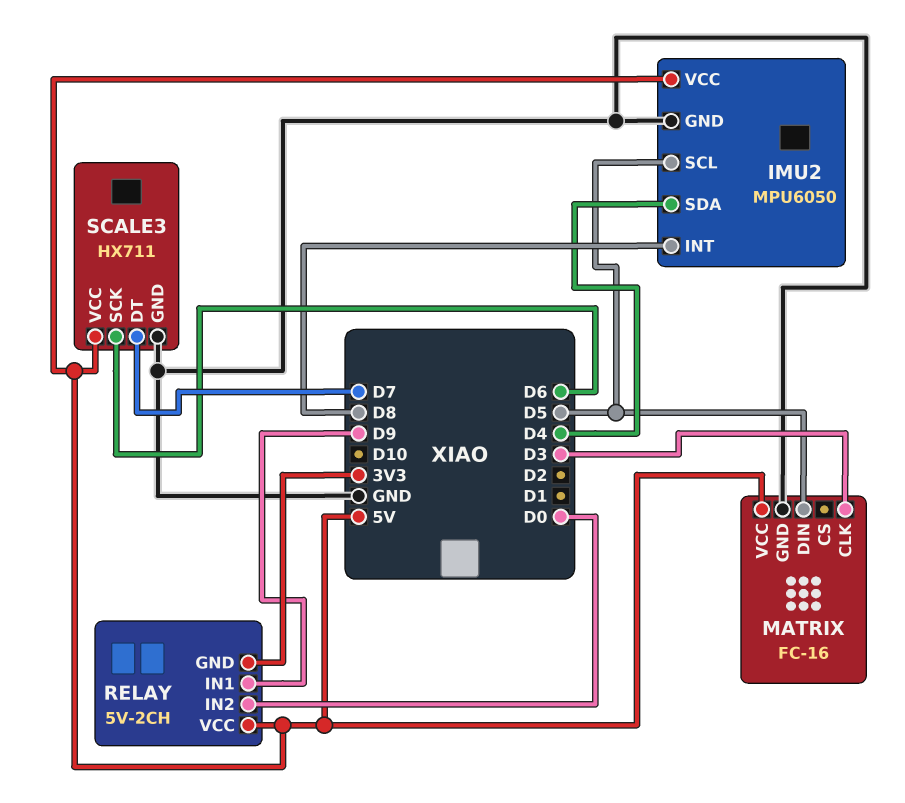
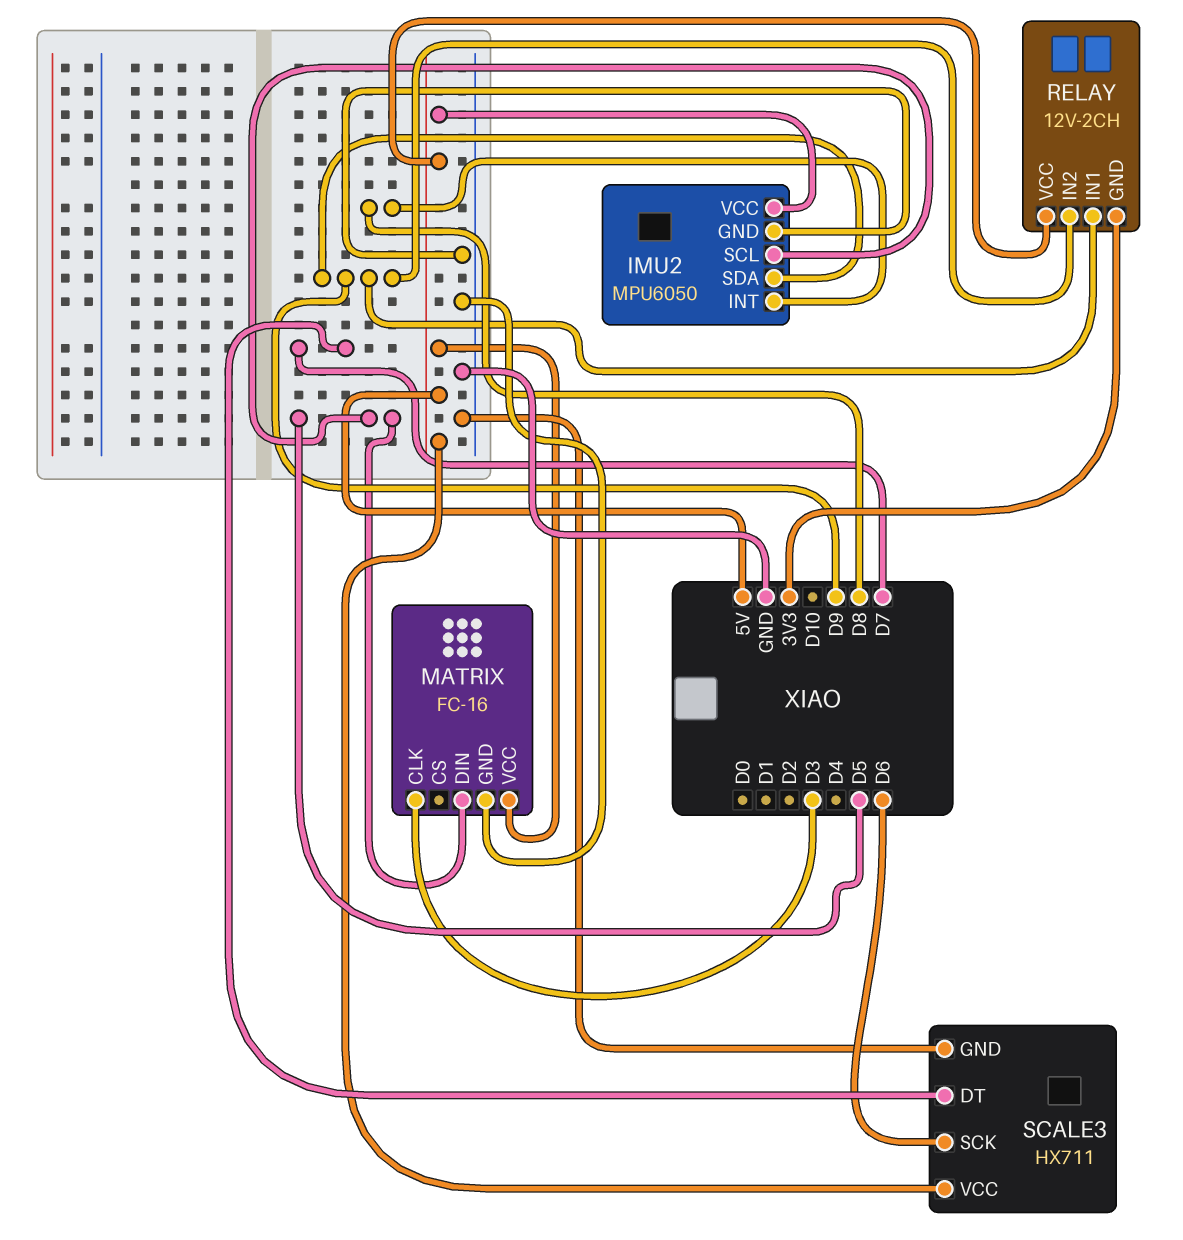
IMU2 pin SDA: D4 -> D9
RELAY: 5V-2CH -> 12V-2CH
RELAY pin IN2: D0 -> D9

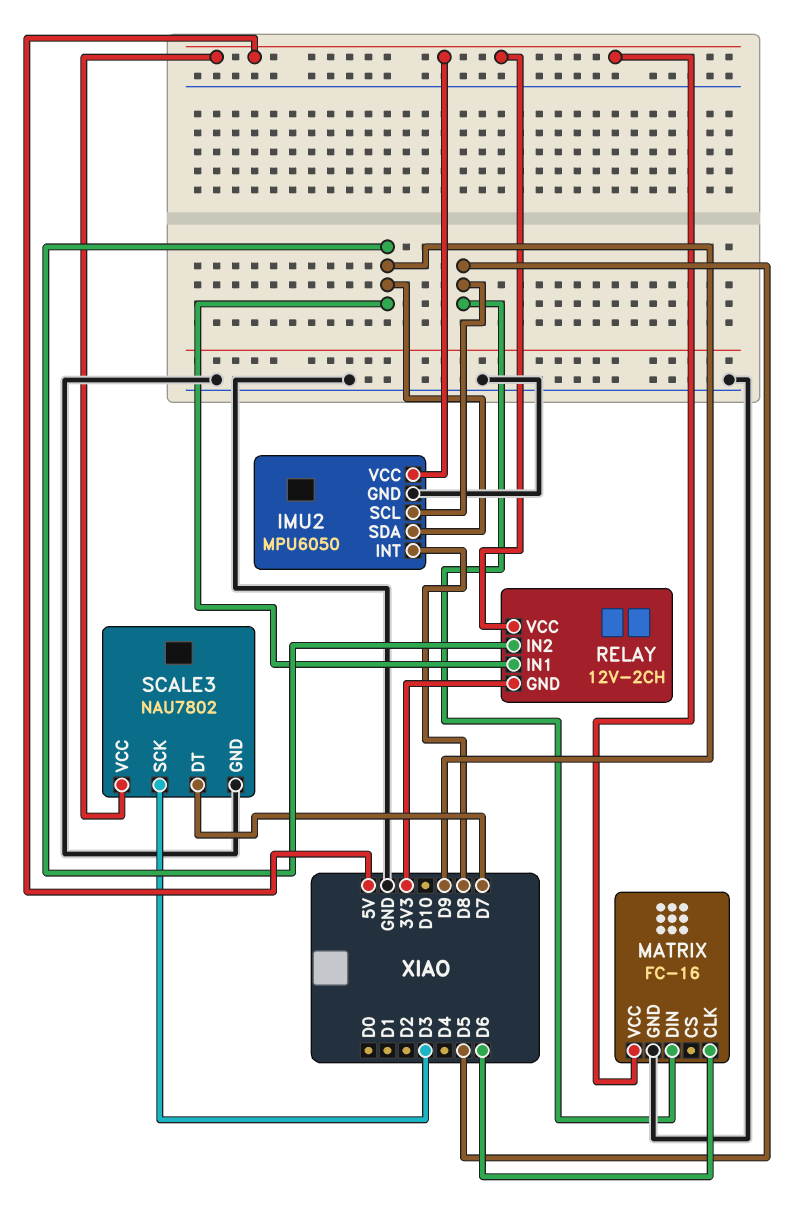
MATRIX pin CLK: D3 -> D6
SCALE3: HX711 -> NAU7802
SCALE3 pin SCK: D6 -> D3

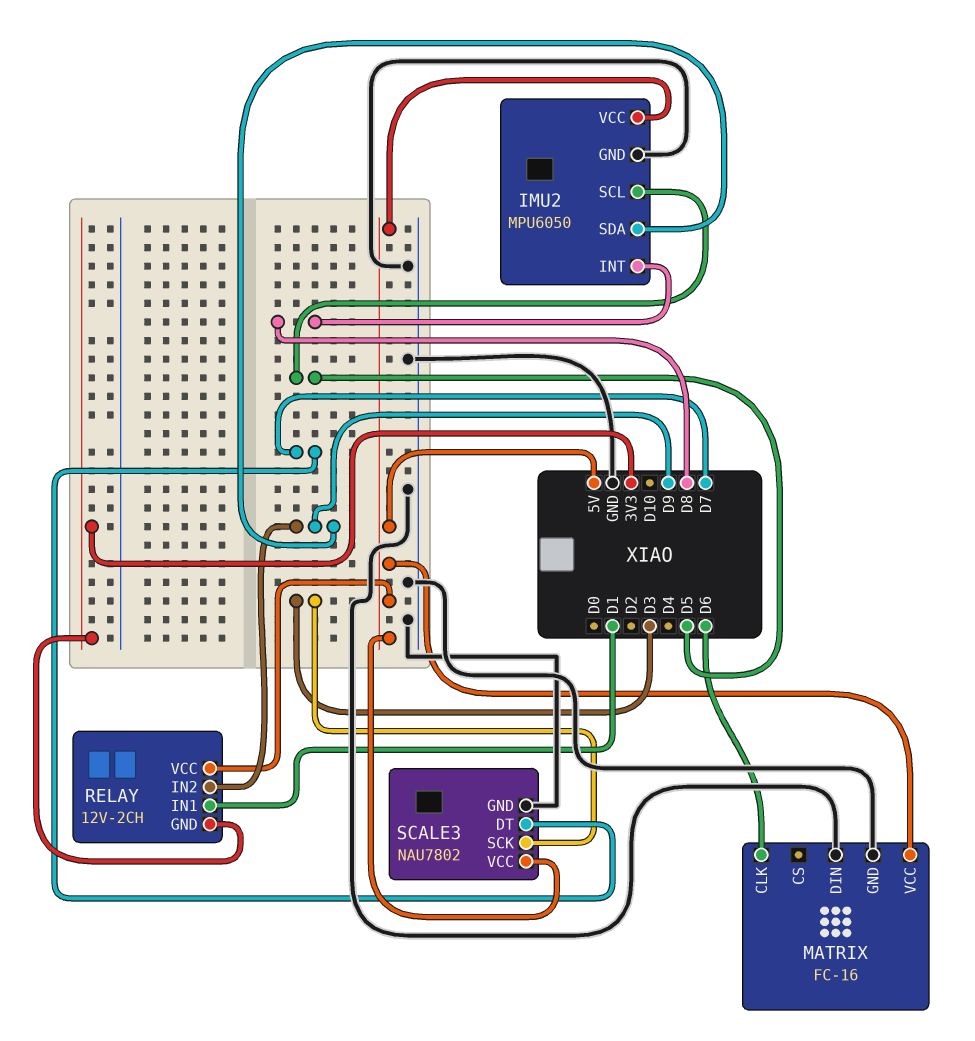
MATRIX pin DIN: D5 -> GND
RELAY pin IN1: D9 -> D1

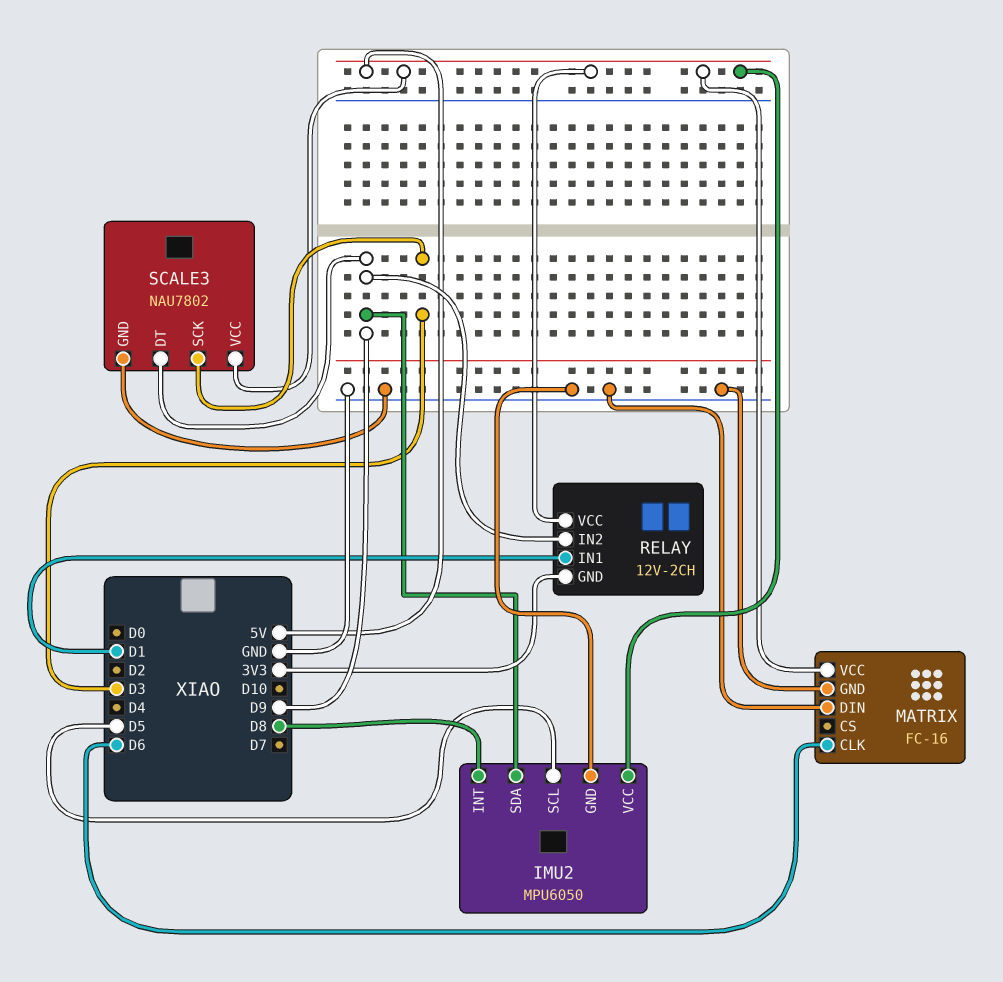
SCALE3 pin DT: D7 -> D9

